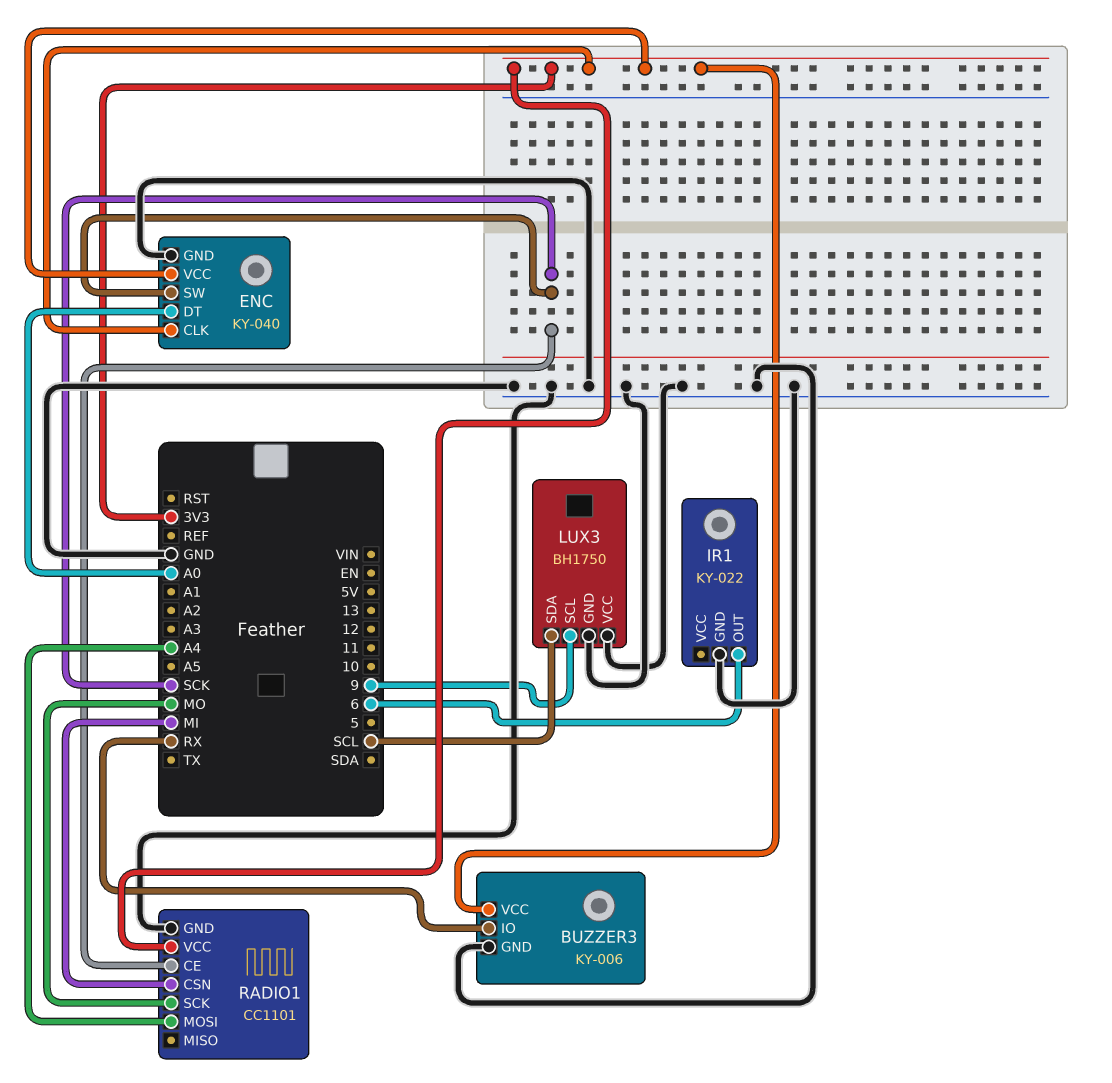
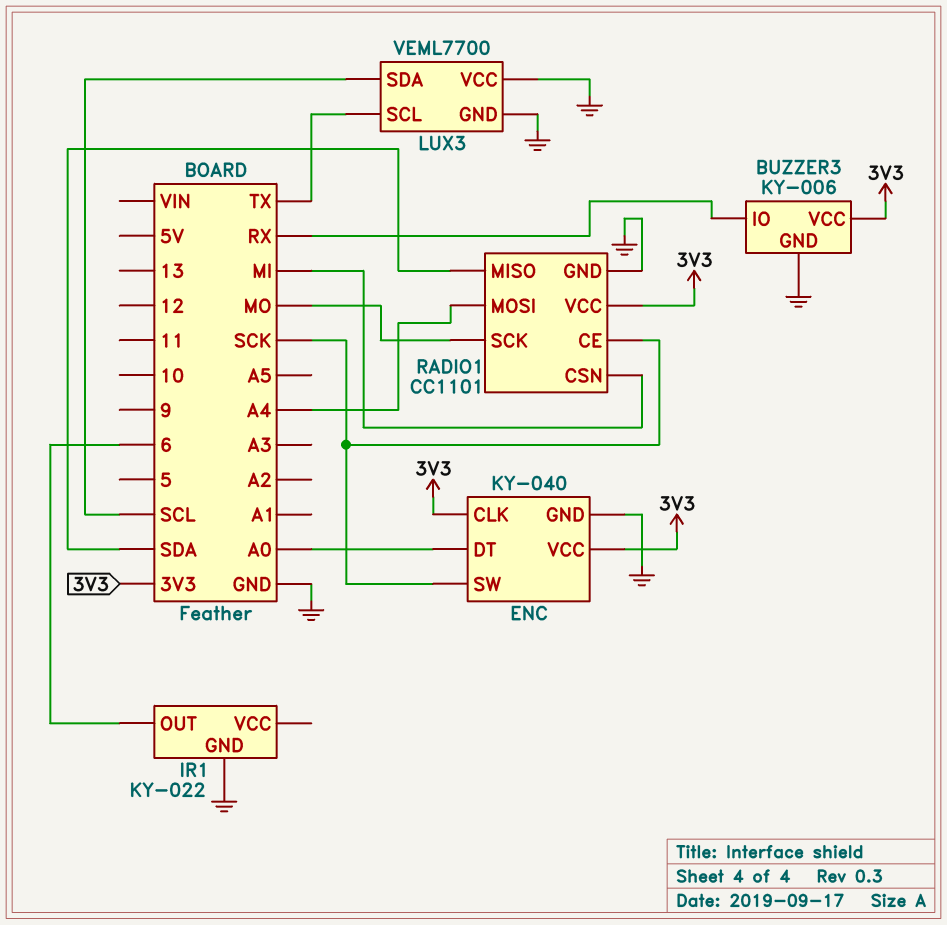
LUX3: BH1750 -> VEML7700
LUX3 pin SCL: 9 -> TX
RADIO1 pin MISO: none -> SDA

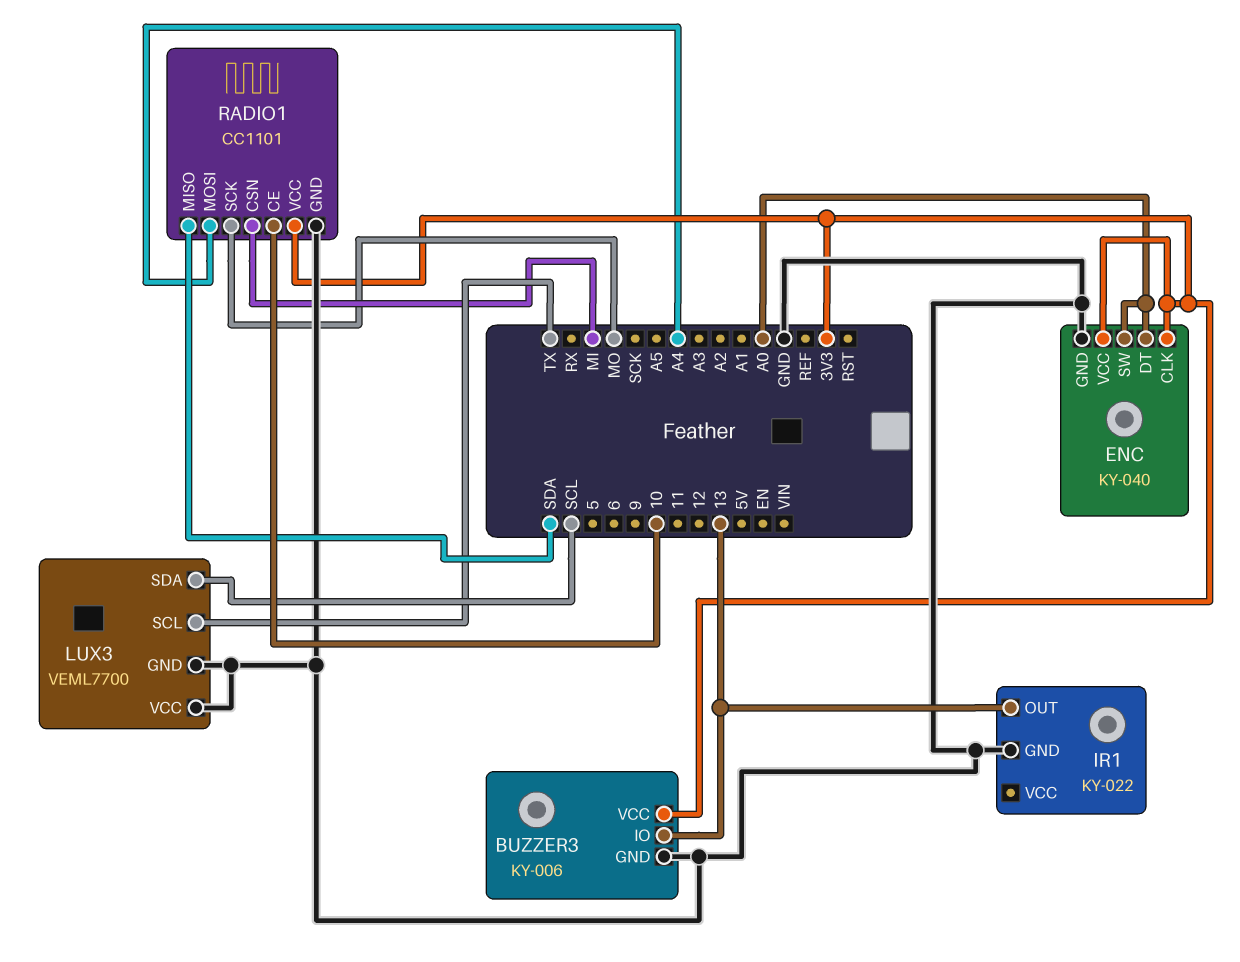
BUZZER3 pin IO: RX -> 13
ENC pin SW: SCK -> A0
IR1 pin OUT: 6 -> 13
RADIO1 pin CE: SCK -> 10

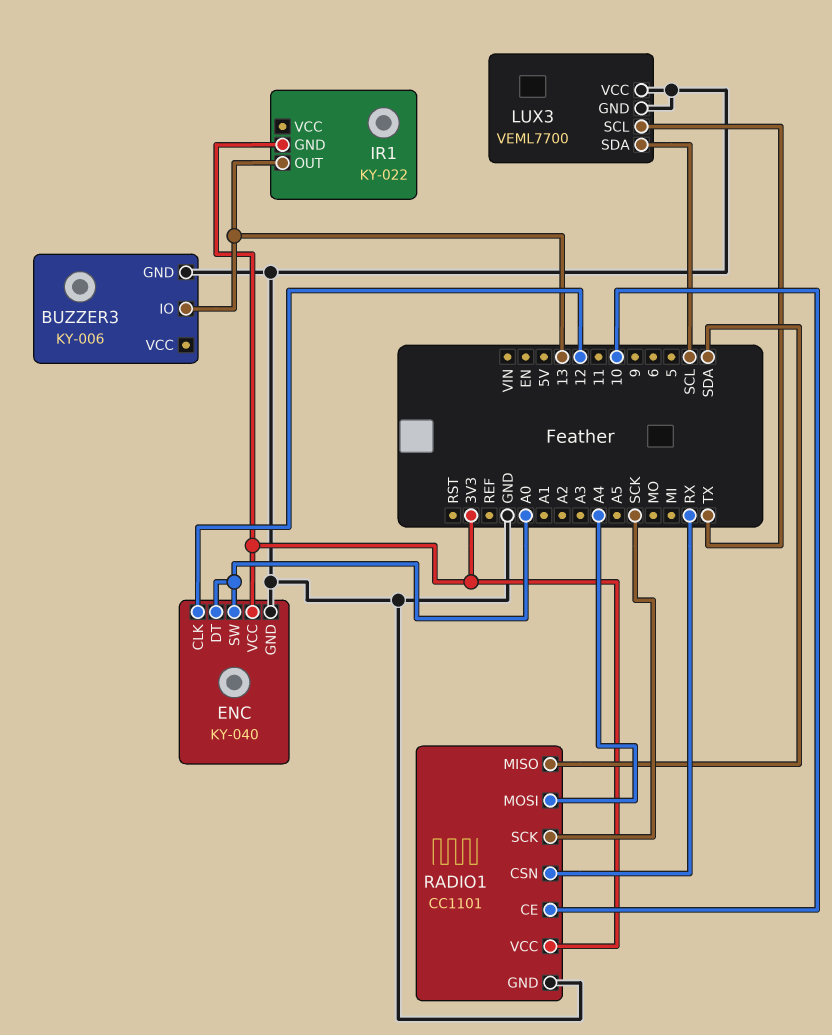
BUZZER3 pin VCC: 3V3 -> none
ENC pin CLK: 3V3 -> 12
IR1 pin GND: GND -> 3V3
RADIO1 pin CSN: MI -> RX
RADIO1 pin SCK: MO -> SCK

